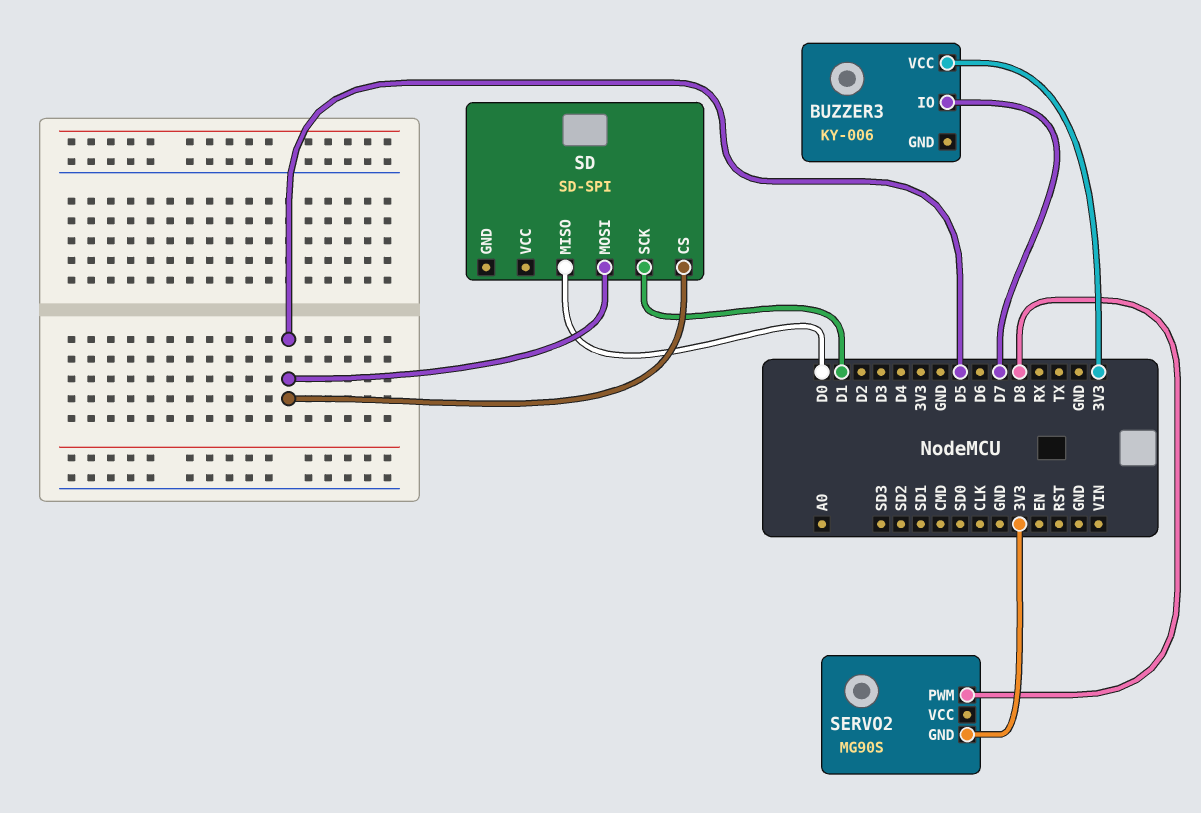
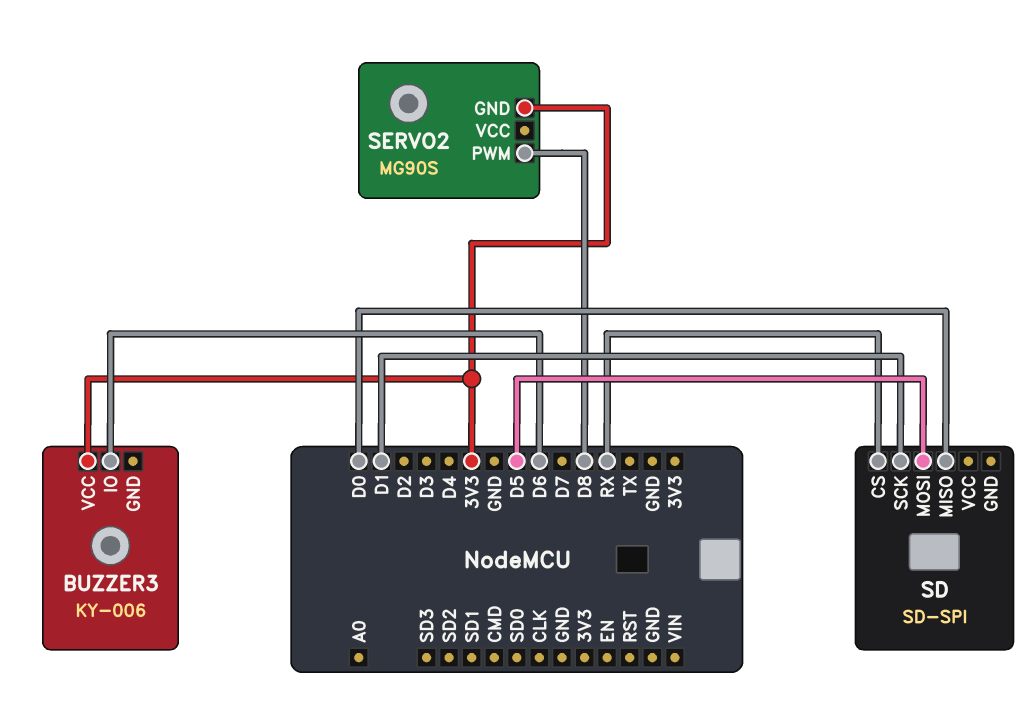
BUZZER3 pin IO: D7 -> D6
SD pin CS: D5 -> RX

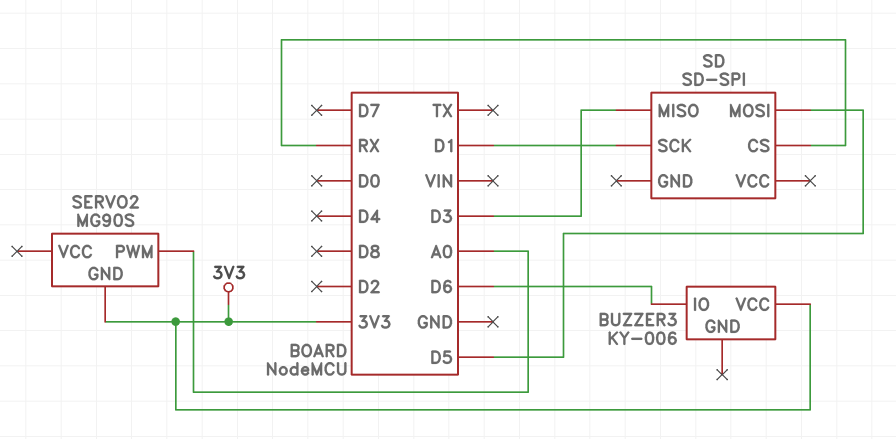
SD pin MISO: D0 -> D3
SERVO2 pin PWM: D8 -> A0

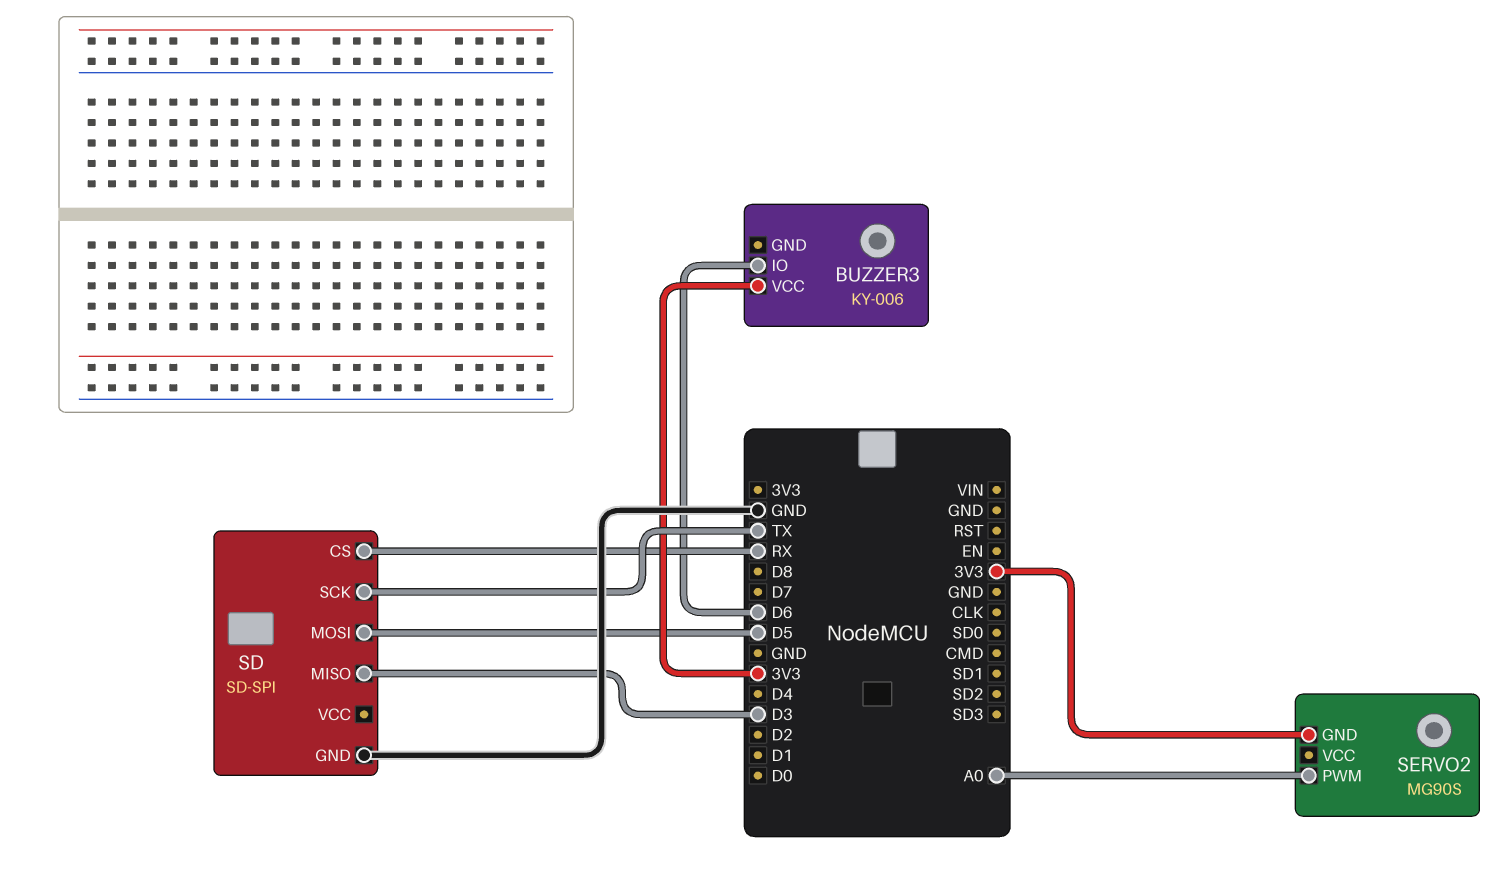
SD pin GND: none -> GND
SD pin SCK: D1 -> TX

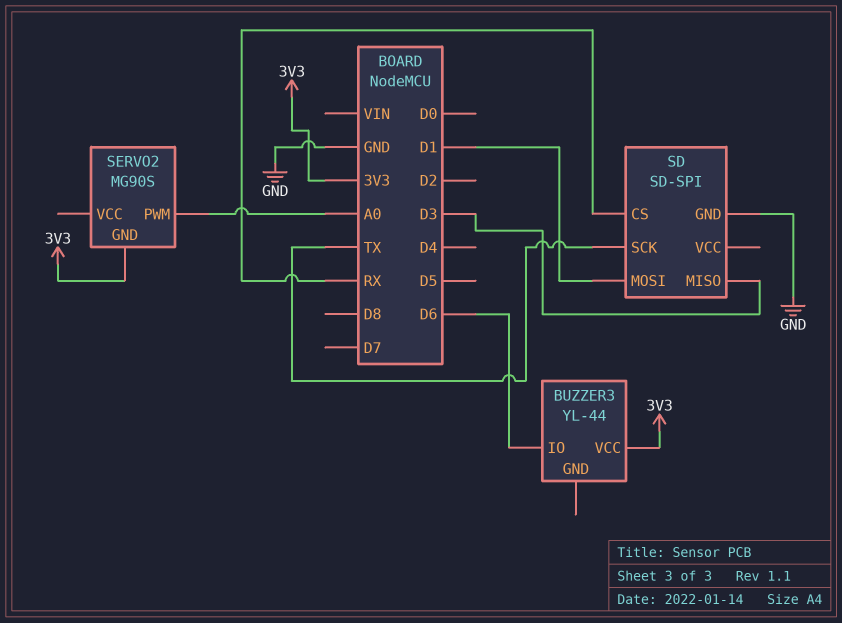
BUZZER3: KY-006 -> YL-44
SD pin MOSI: D5 -> D1

